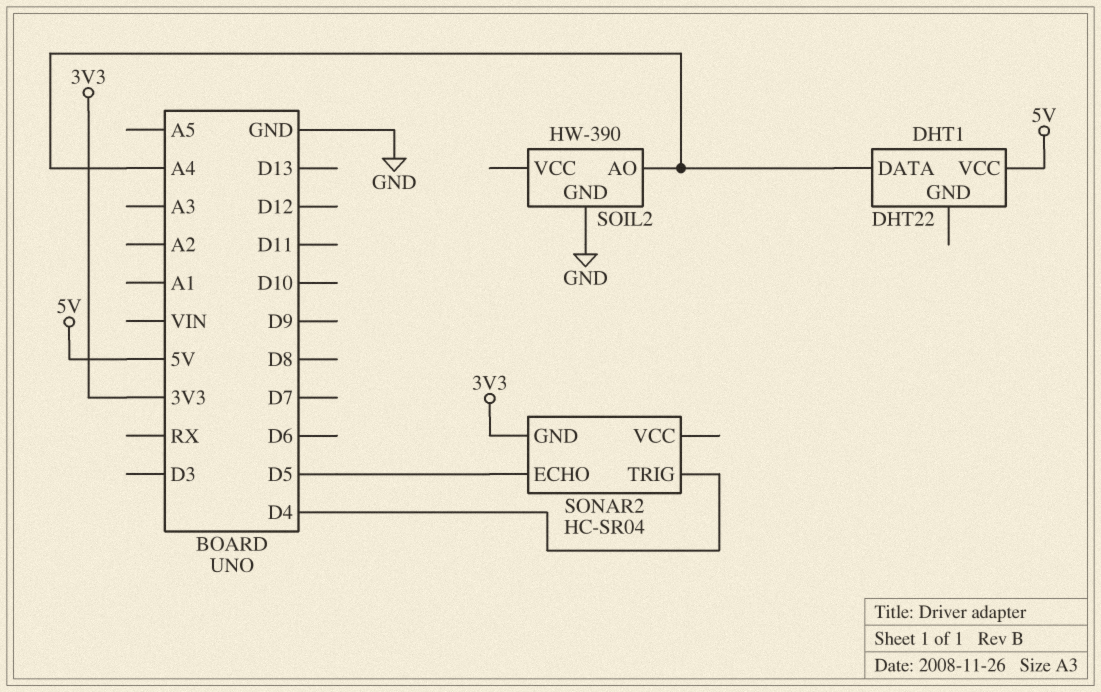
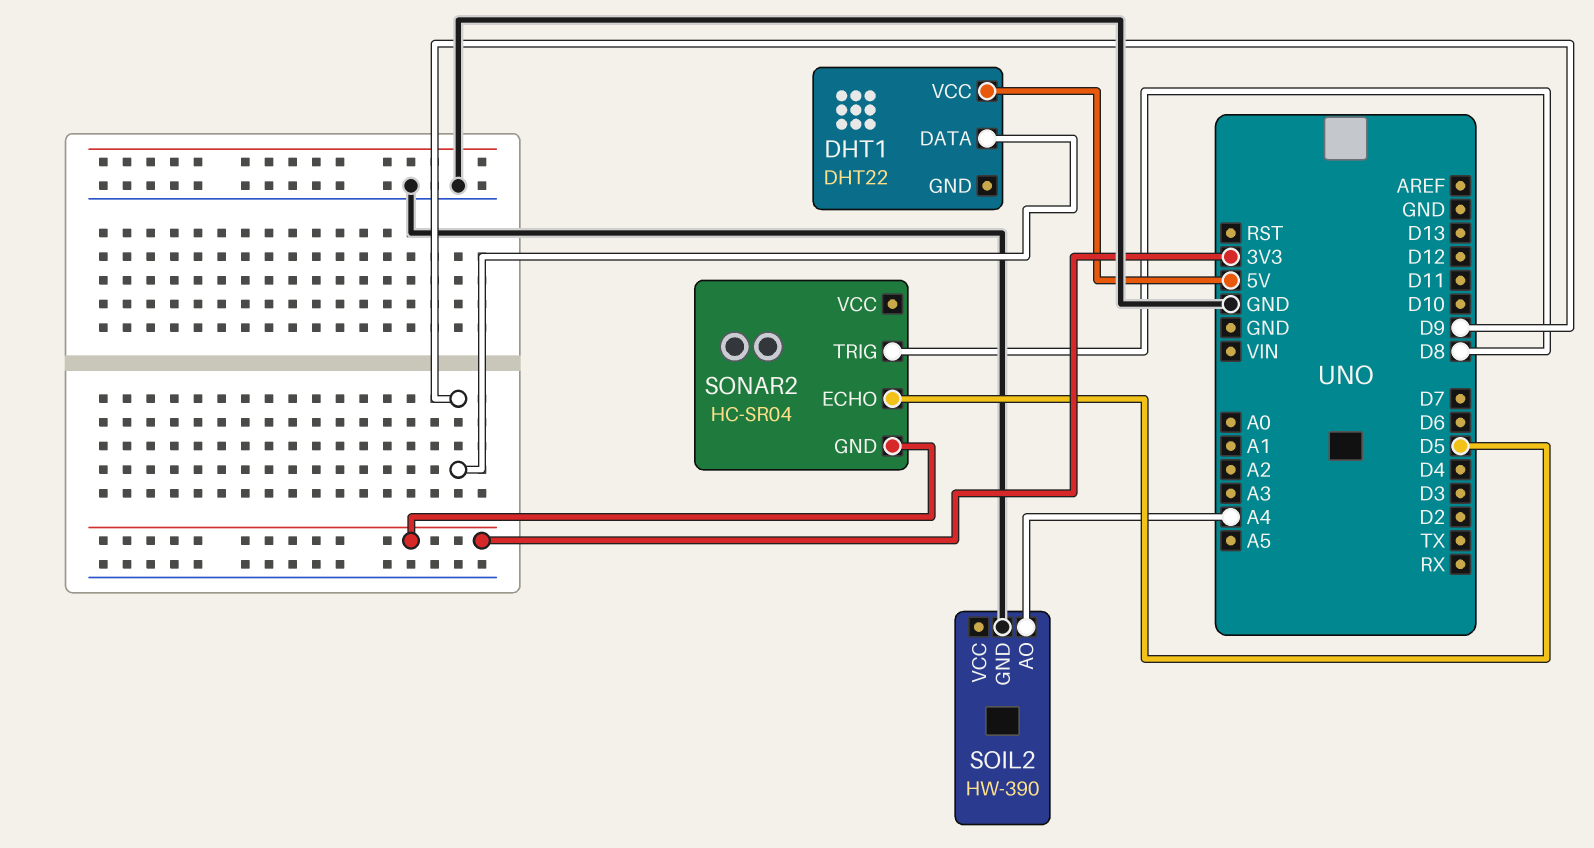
DHT1 pin DATA: A4 -> D9
SONAR2 pin TRIG: D4 -> D8

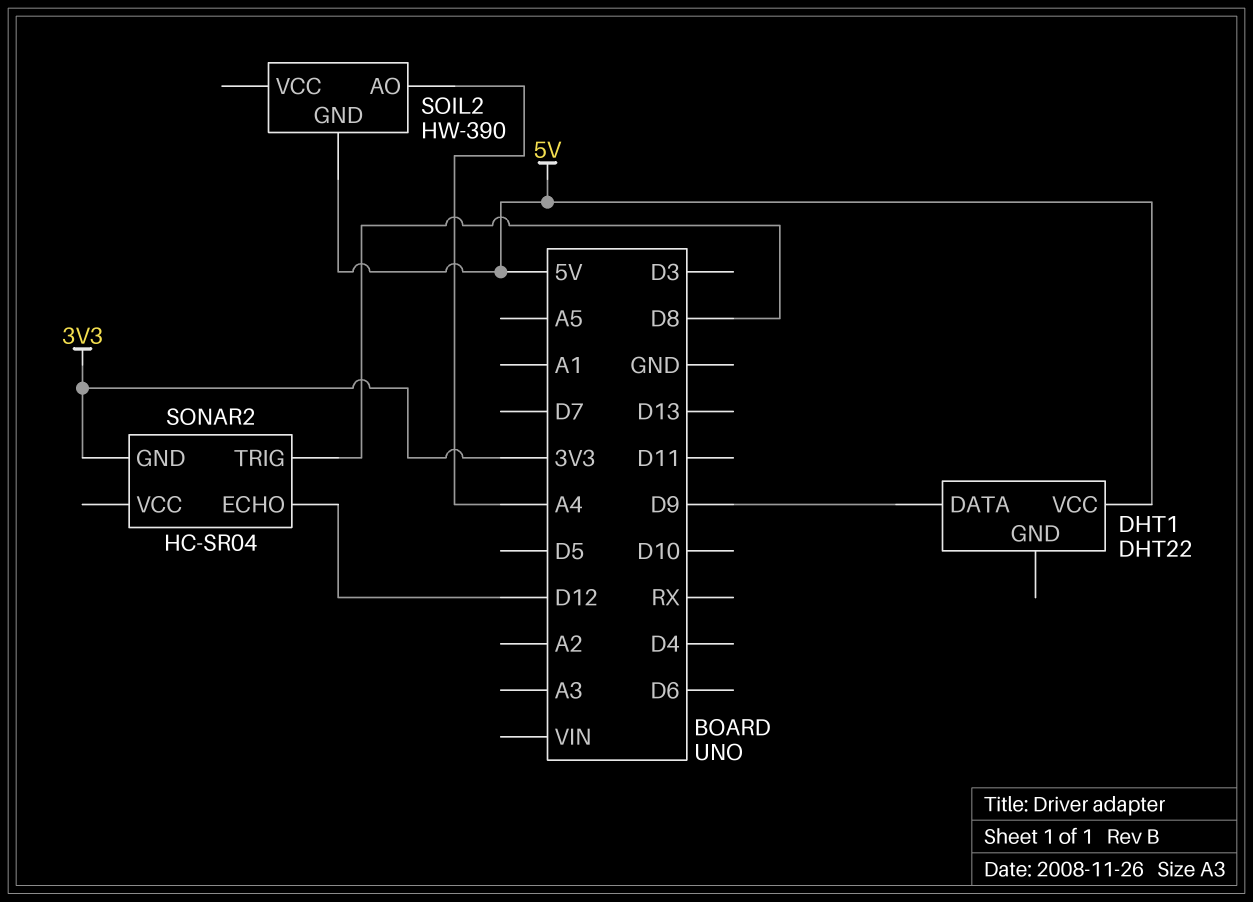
SOIL2 pin GND: GND -> 5V
SONAR2 pin ECHO: D5 -> D12

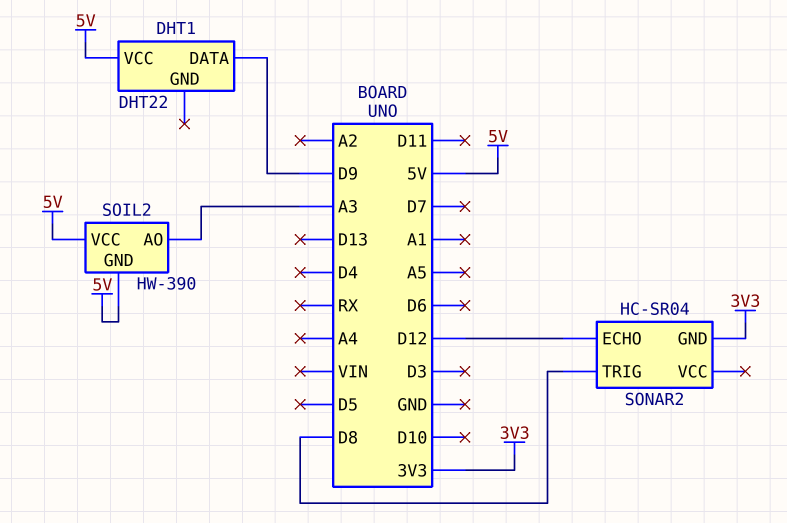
SOIL2 pin AO: A4 -> A3
SOIL2 pin VCC: none -> 5V

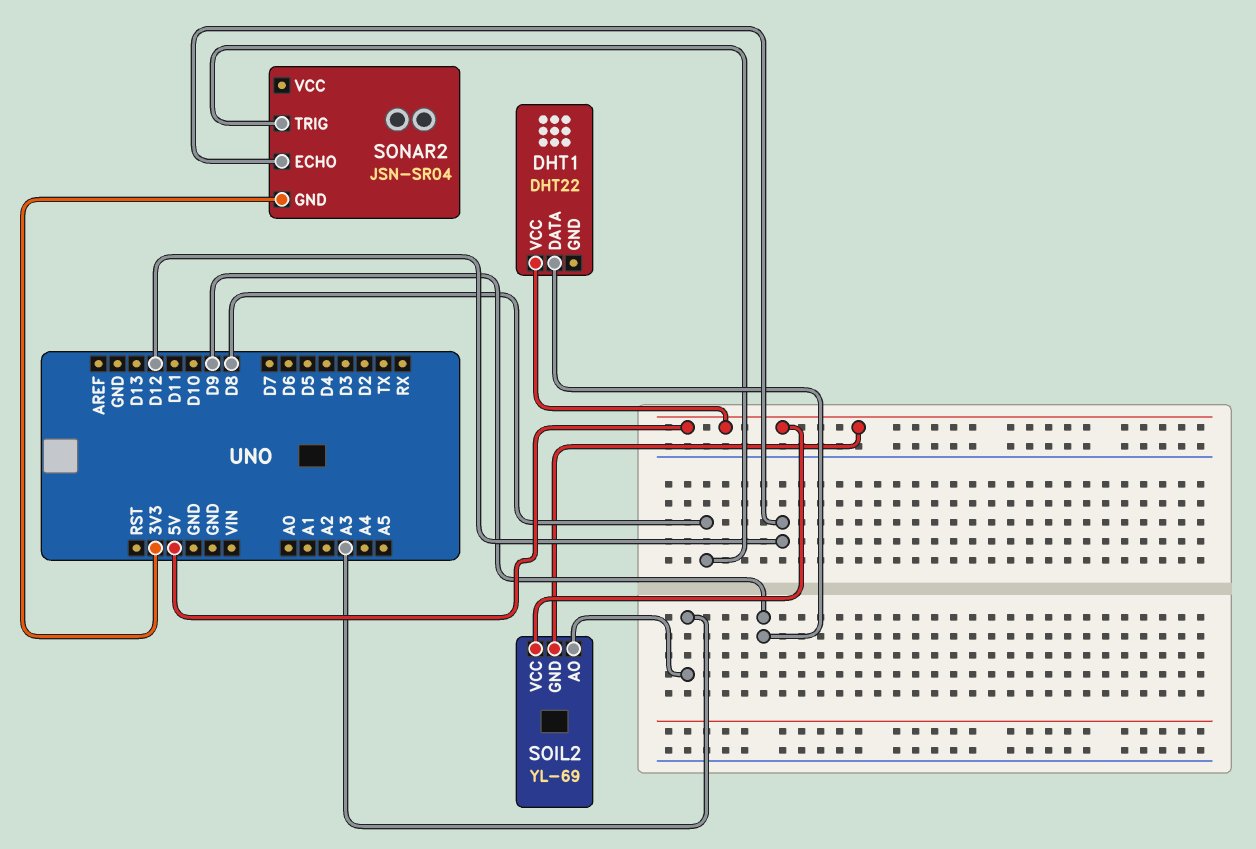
SOIL2: HW-390 -> YL-69
SONAR2: HC-SR04 -> JSN-SR04

